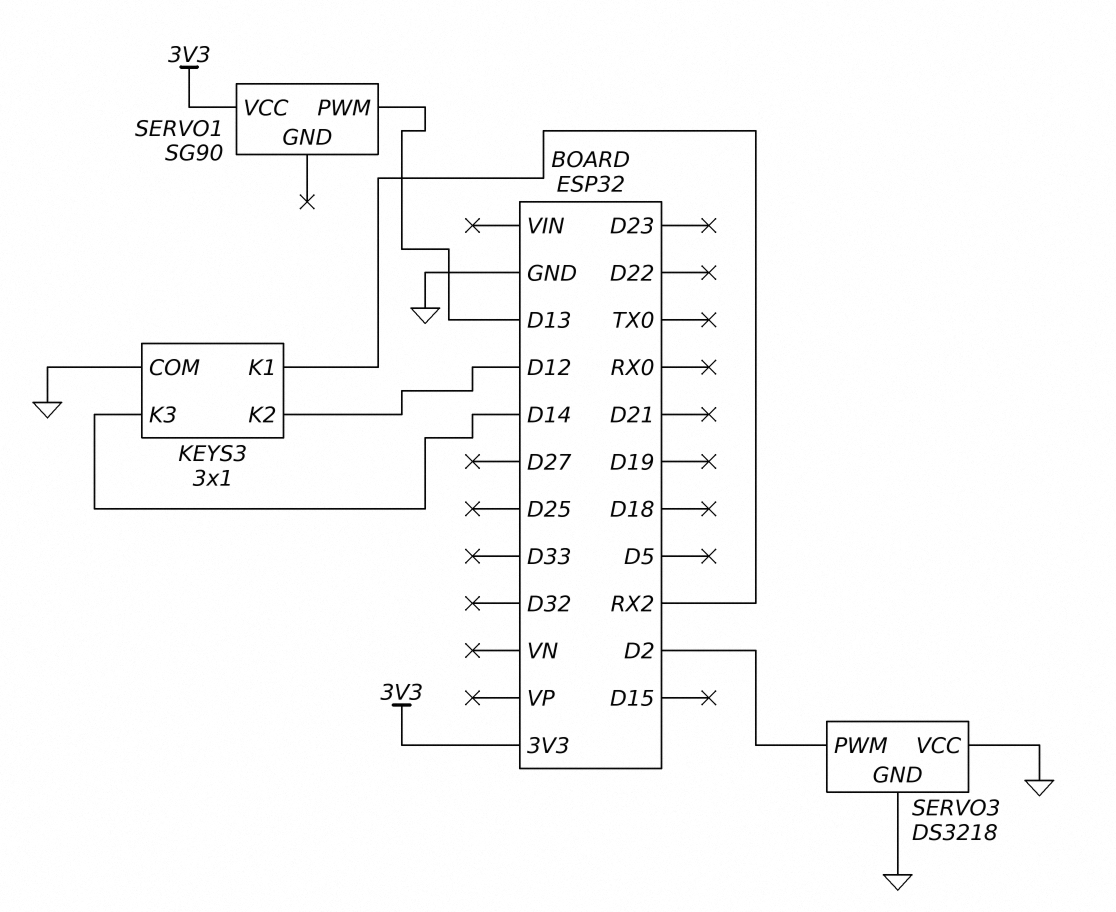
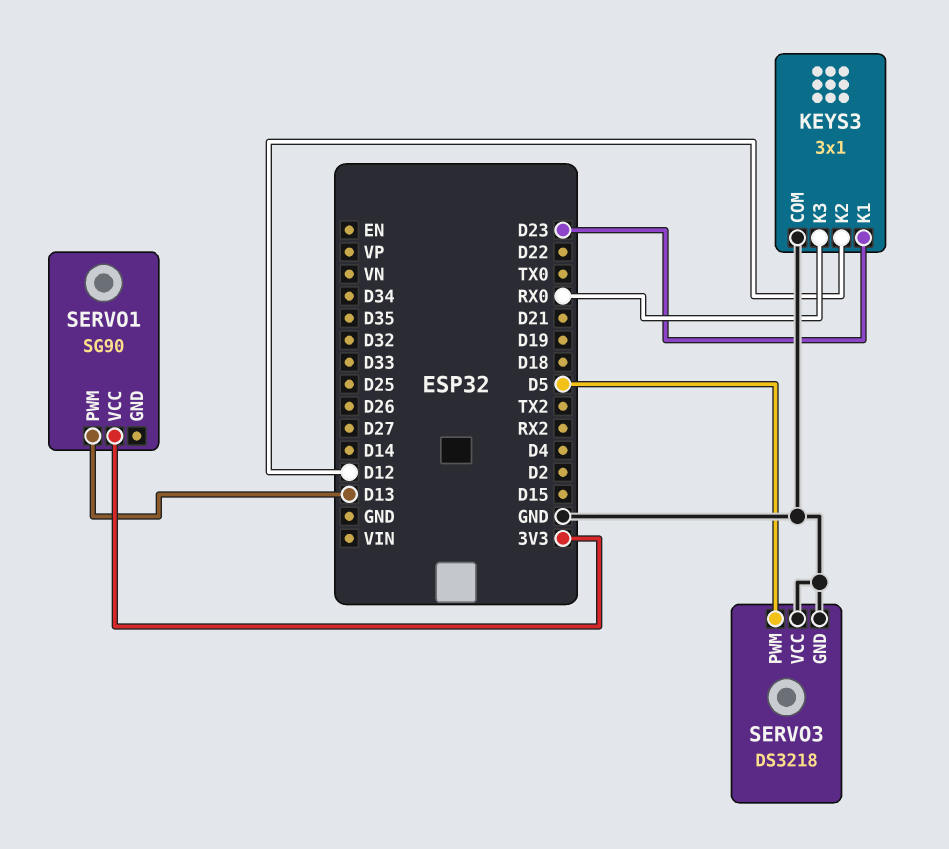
KEYS3 pin K1: RX2 -> D23
KEYS3 pin K3: D14 -> RX0
SERVO3 pin PWM: D2 -> D5

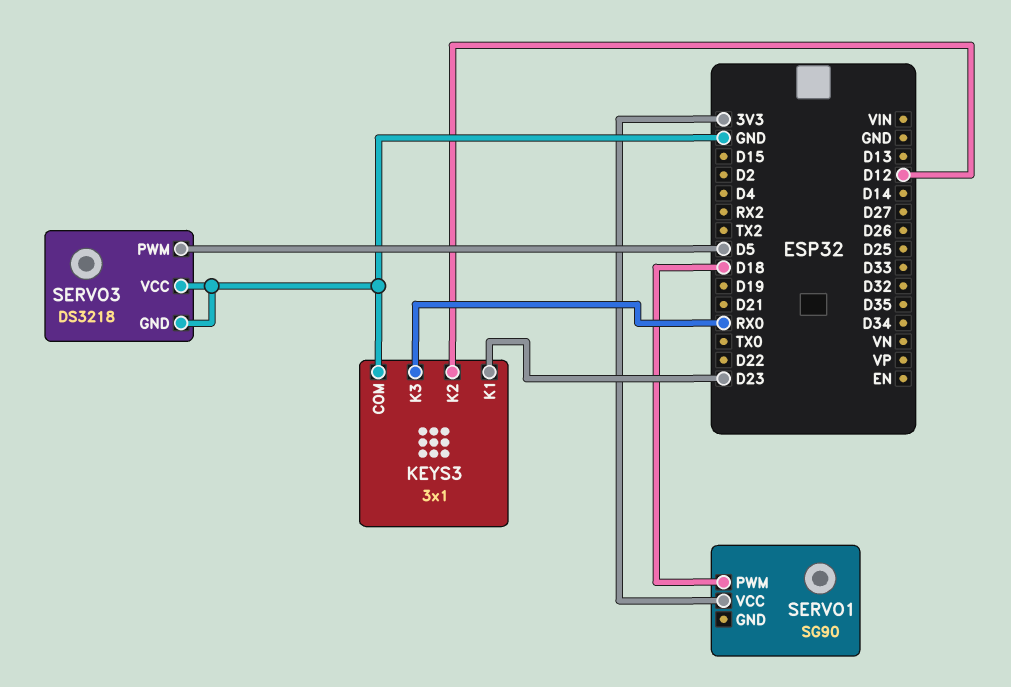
SERVO1 pin PWM: D13 -> D18

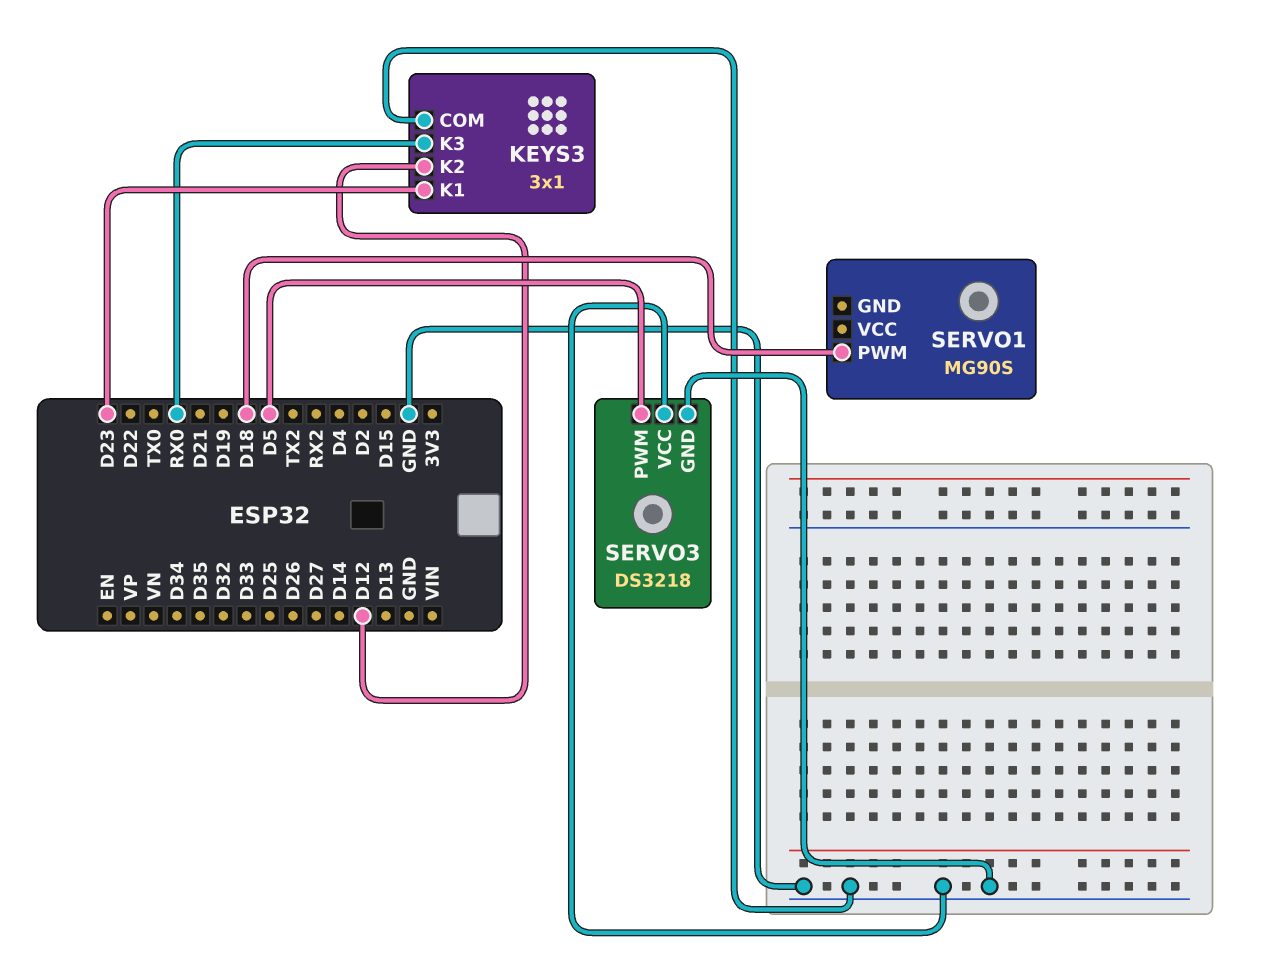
SERVO1: SG90 -> MG90S
SERVO1 pin VCC: 3V3 -> none

